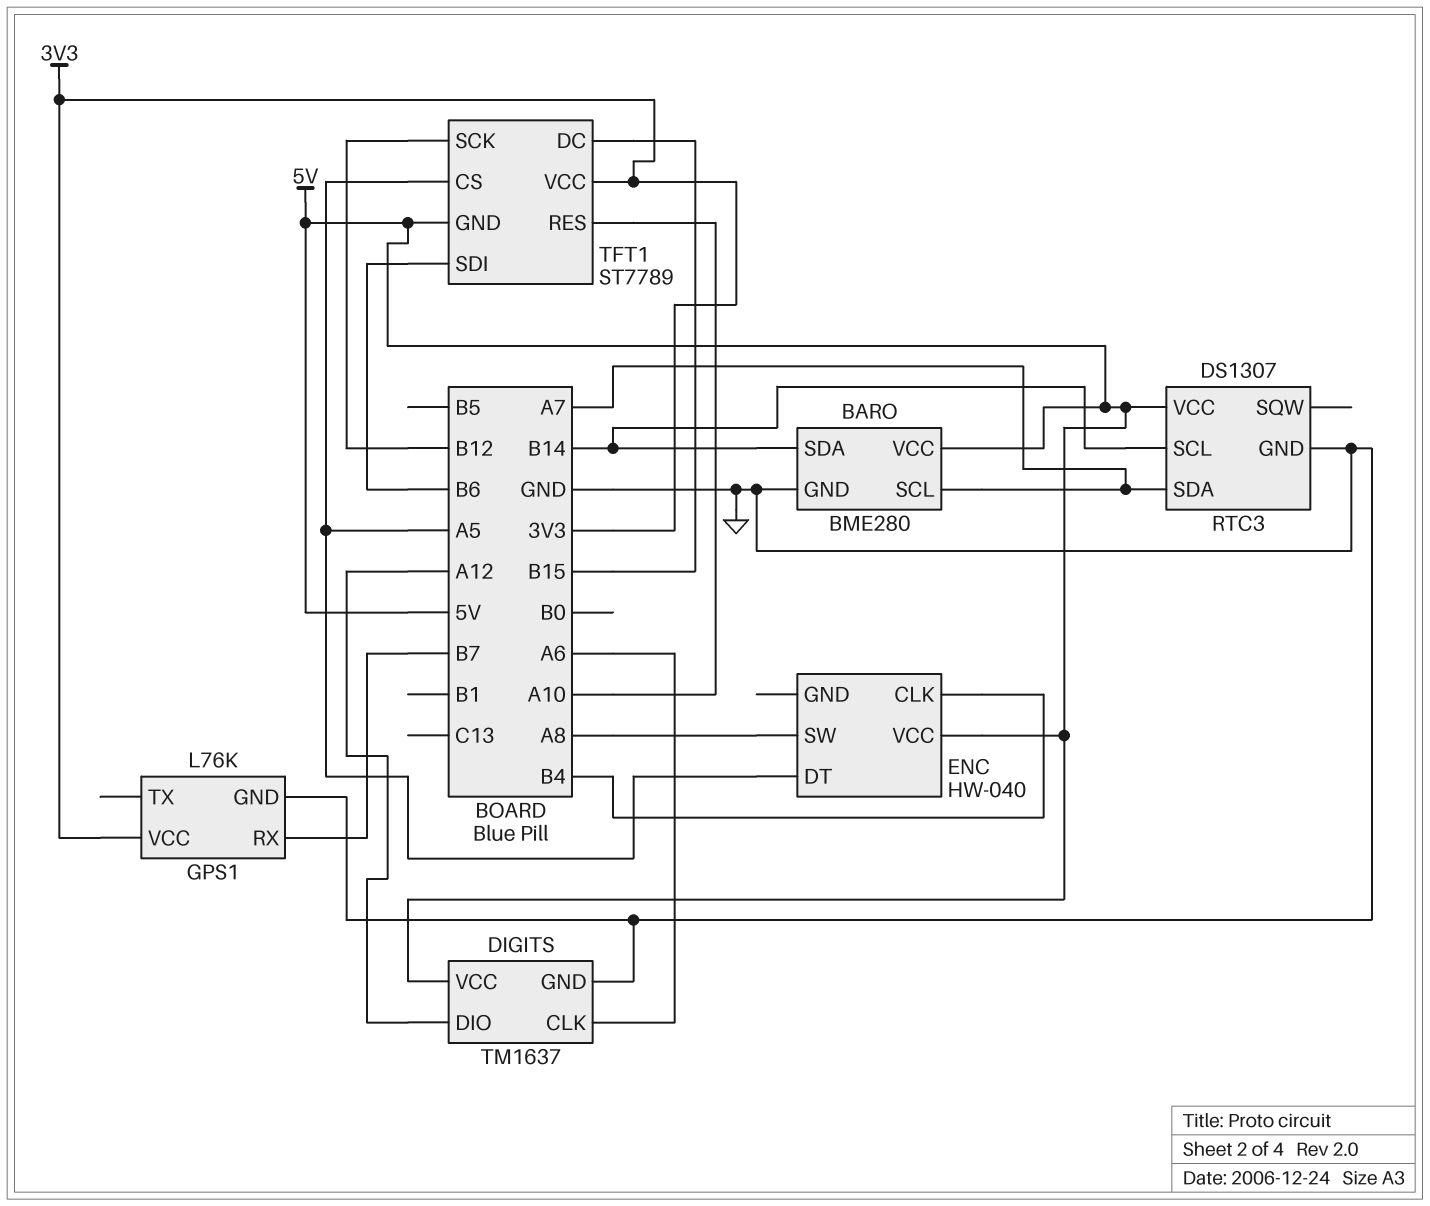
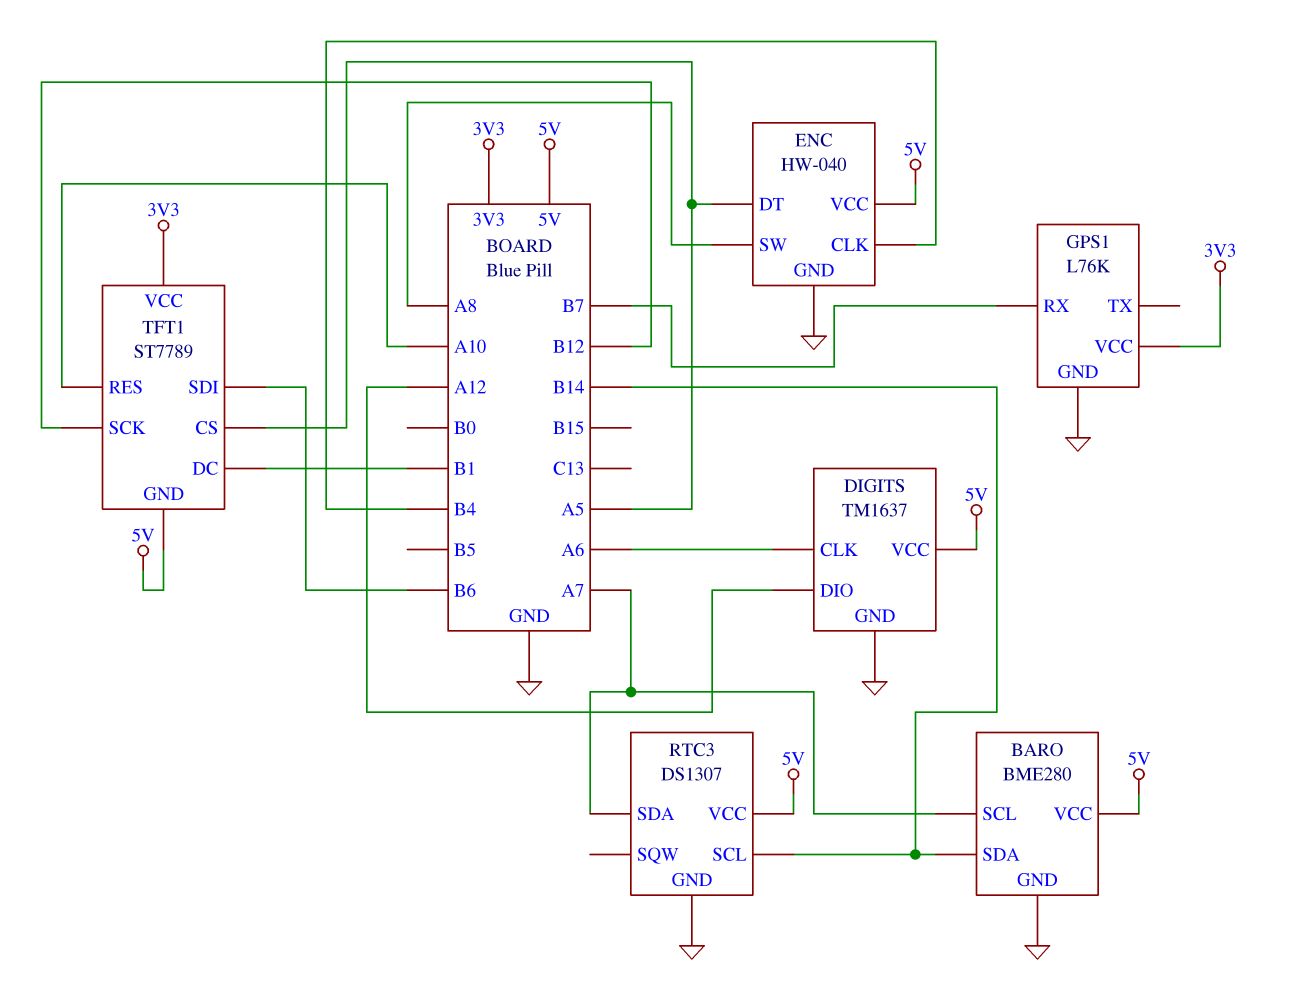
ENC pin GND: none -> GND
TFT1 pin DC: B15 -> B1

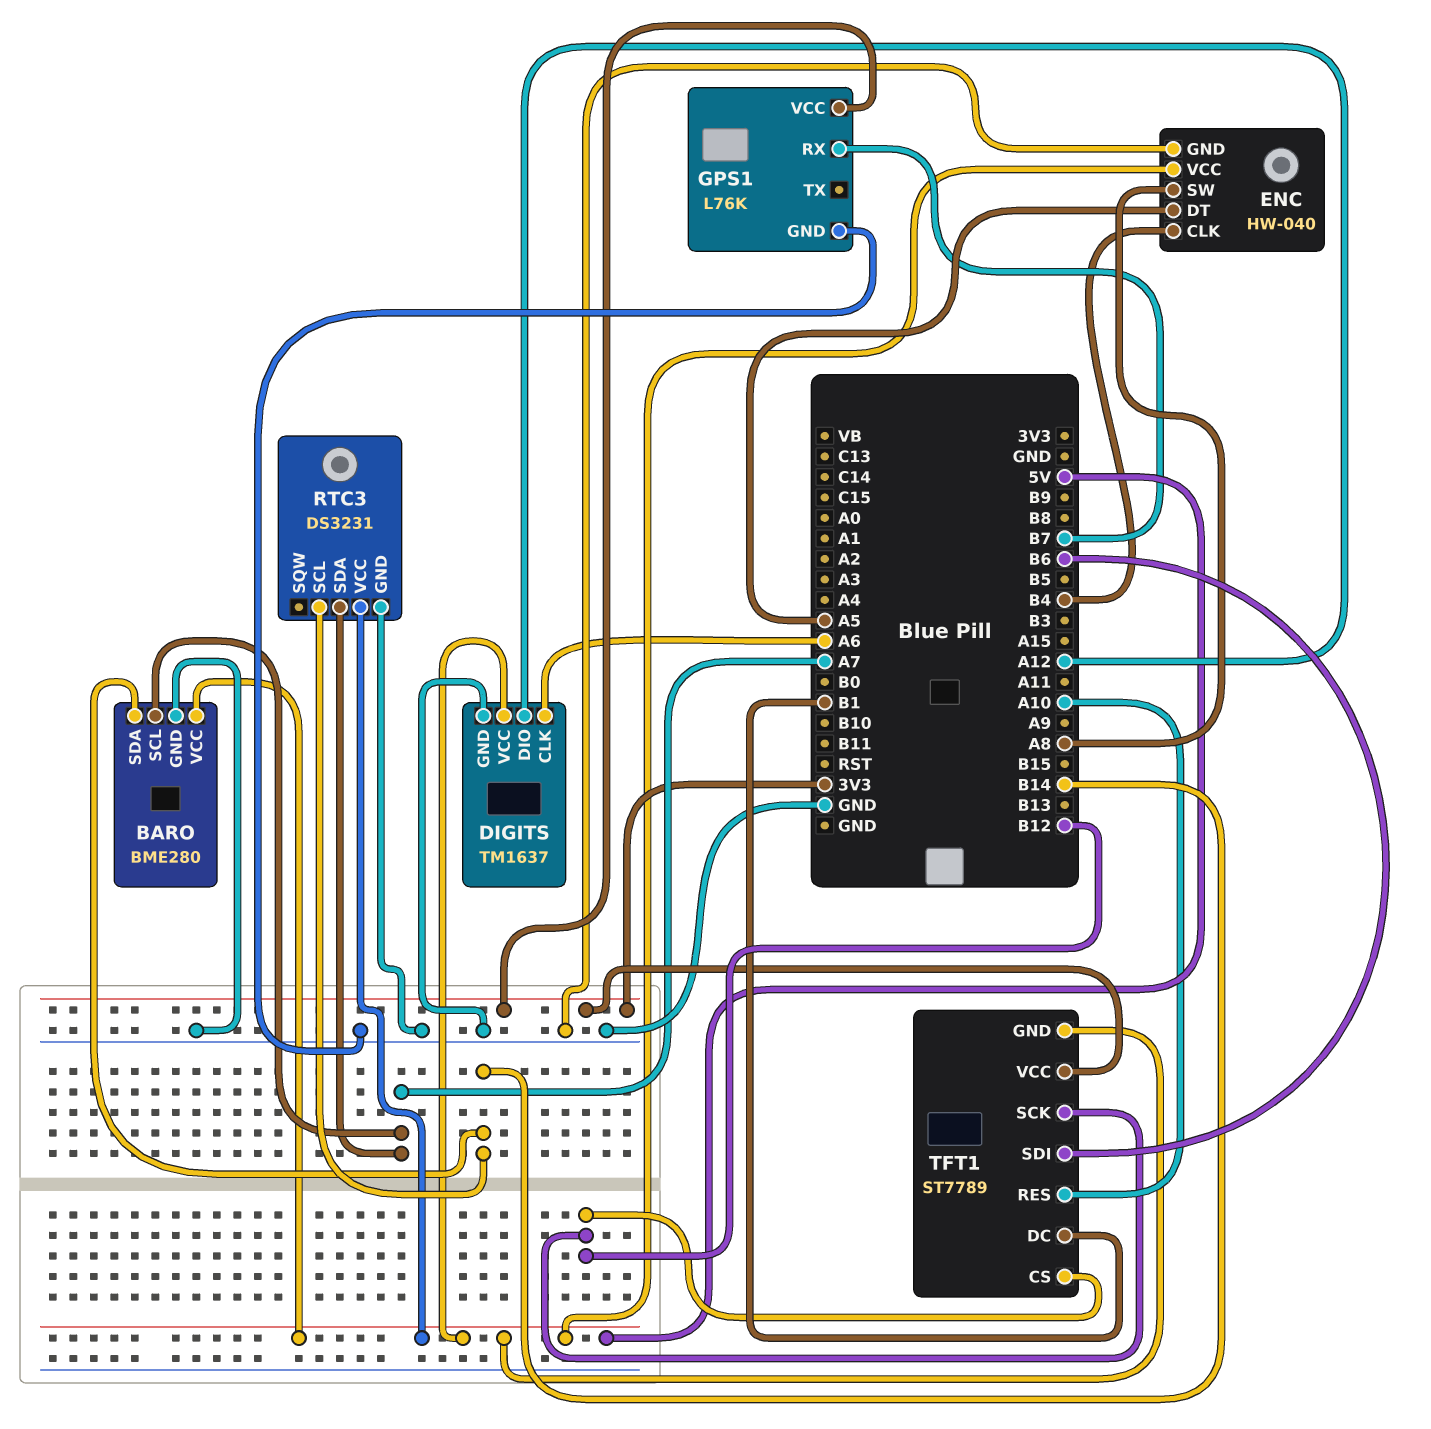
RTC3: DS1307 -> DS3231
TFT1 pin CS: A5 -> B12

